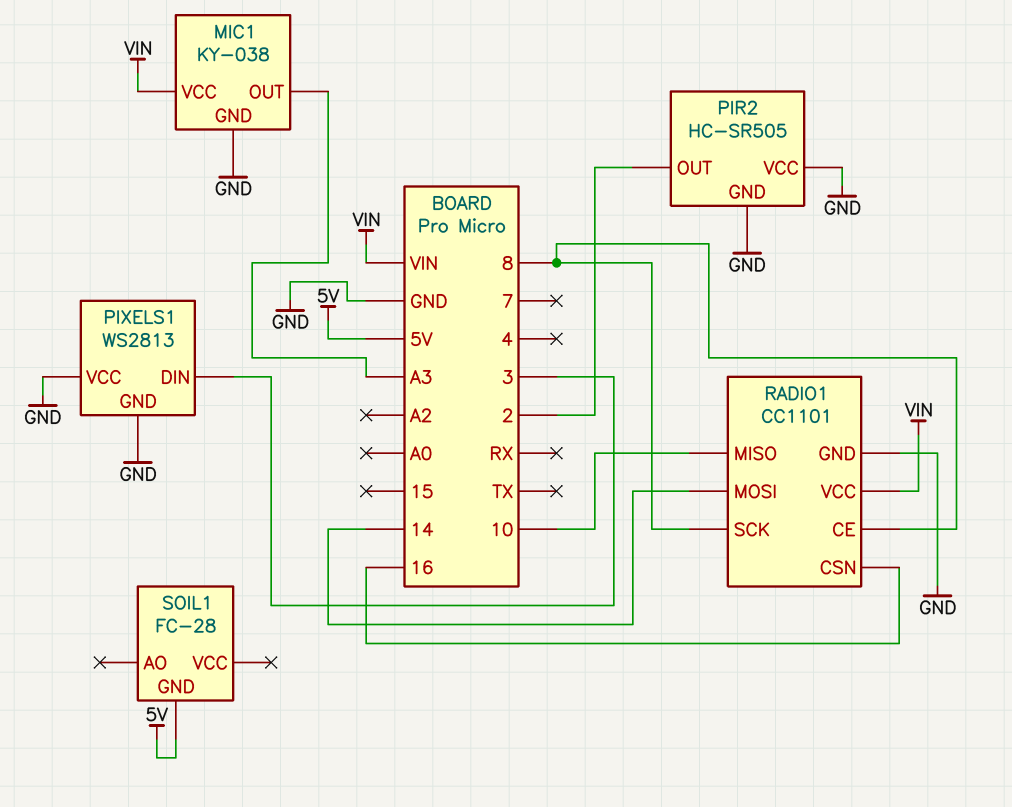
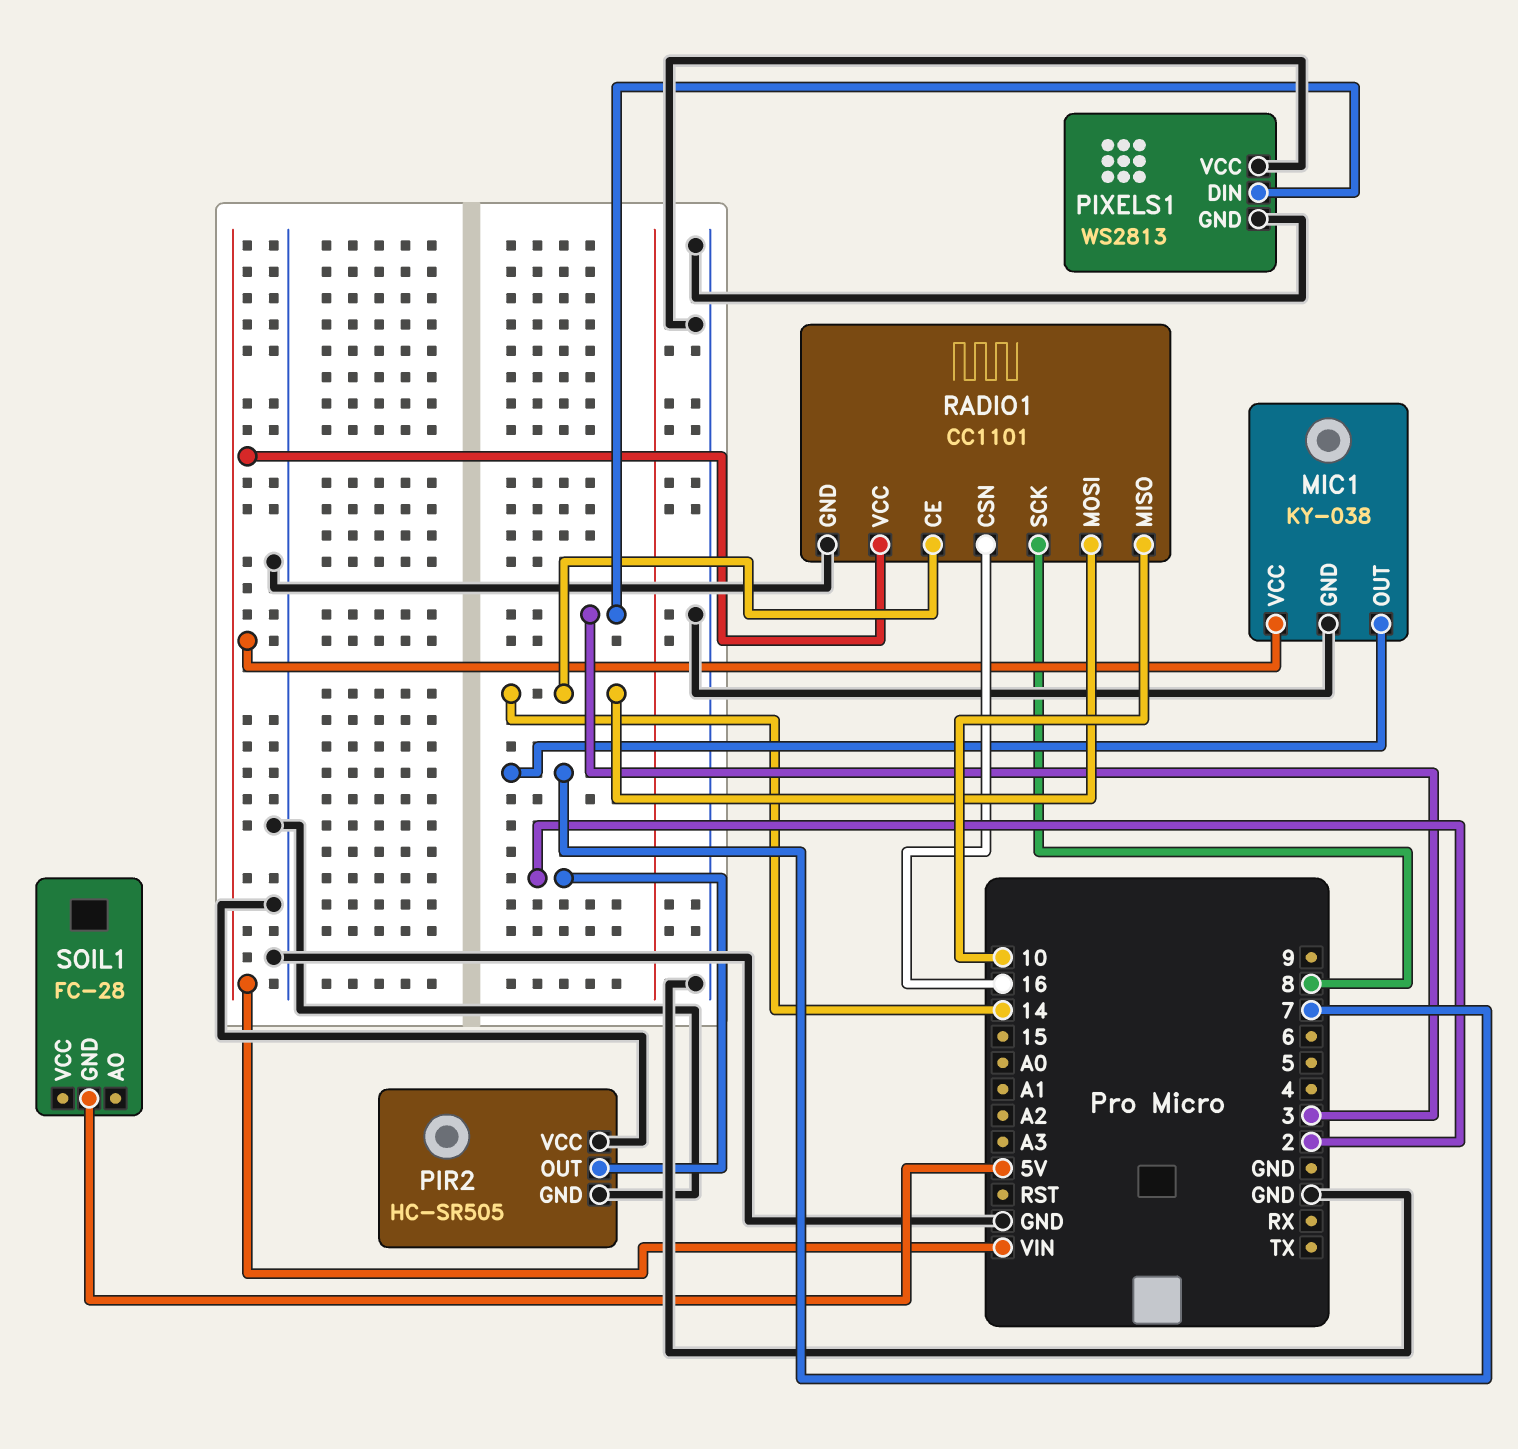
MIC1 pin OUT: A3 -> 7
RADIO1 pin CE: 8 -> 14

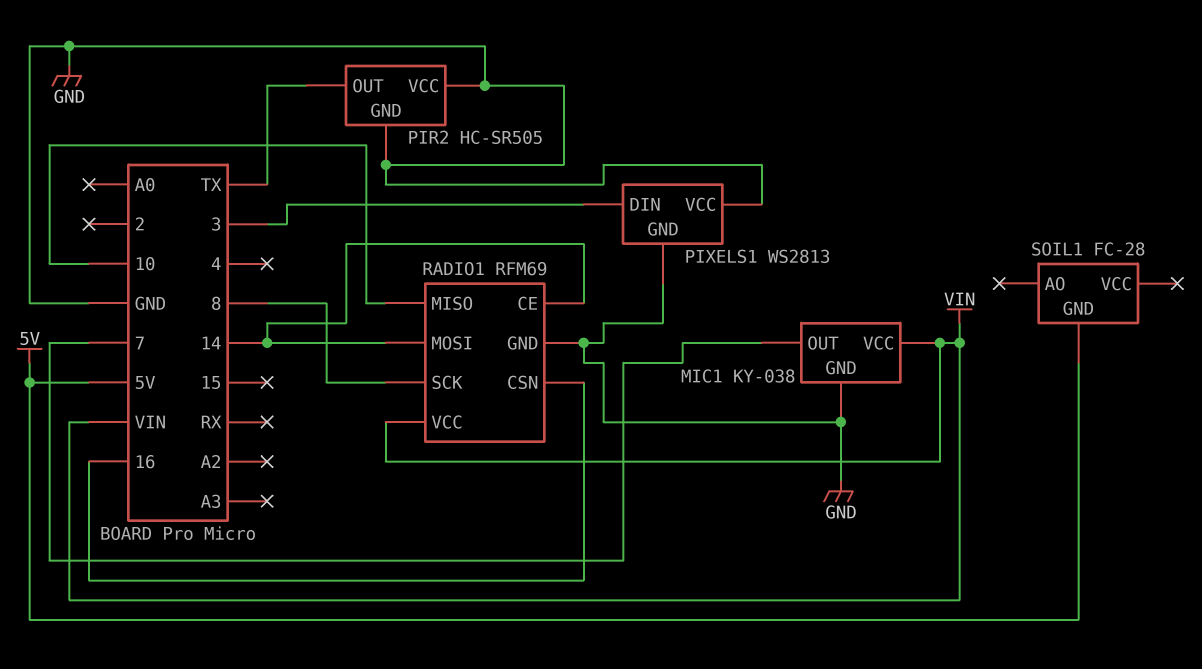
PIR2 pin OUT: 2 -> TX
RADIO1: CC1101 -> RFM69

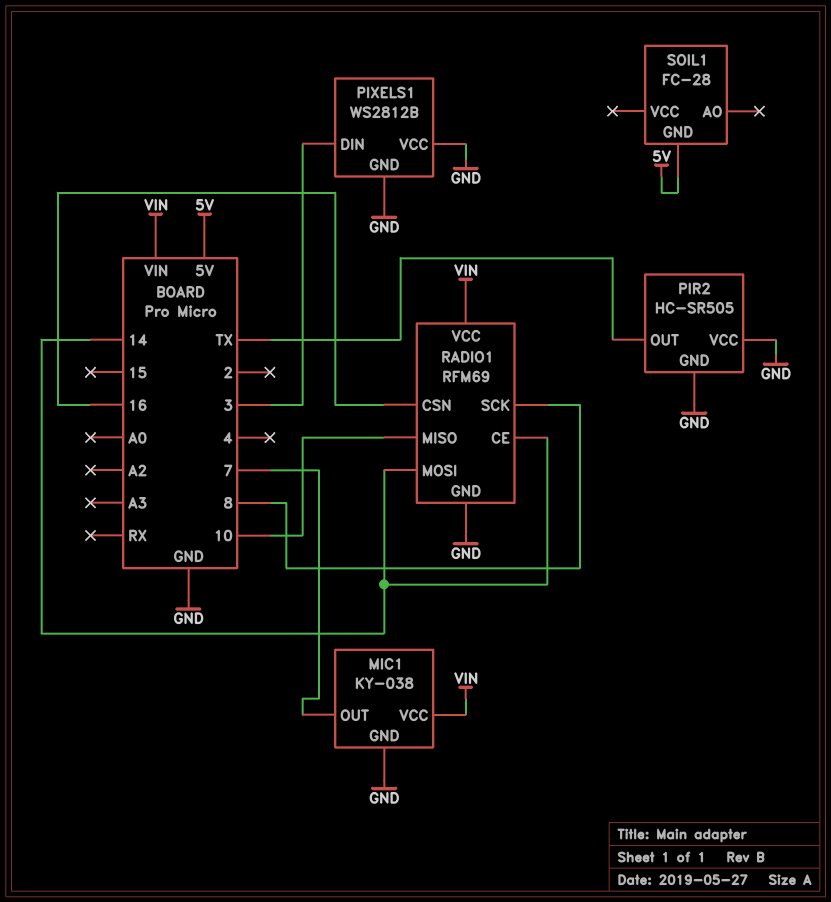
PIXELS1: WS2813 -> WS2812B

